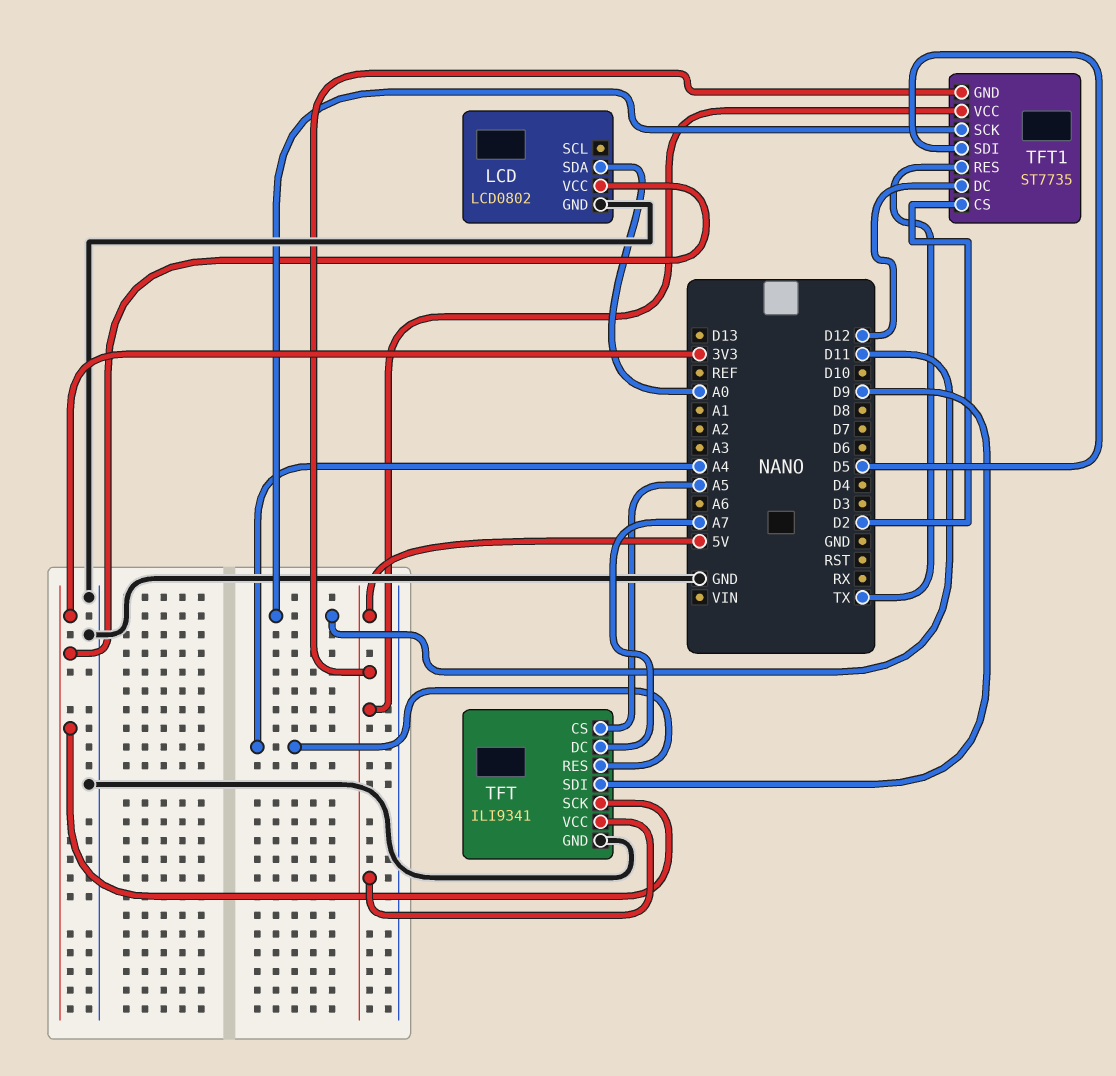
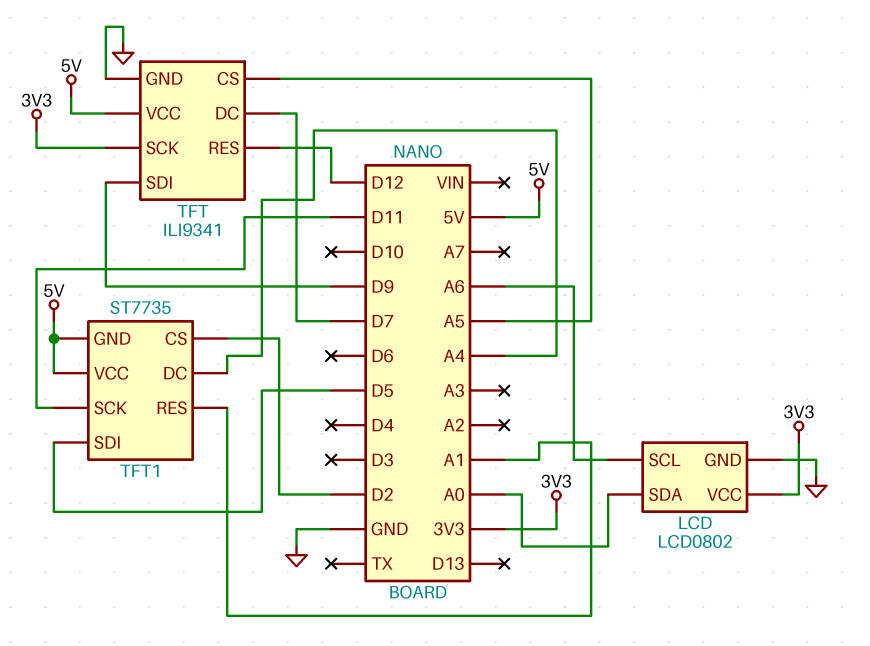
LCD pin SCL: none -> A6
TFT pin DC: A7 -> D7
TFT pin RES: A4 -> D12
TFT1 pin DC: D12 -> A4
TFT1 pin RES: TX -> A1

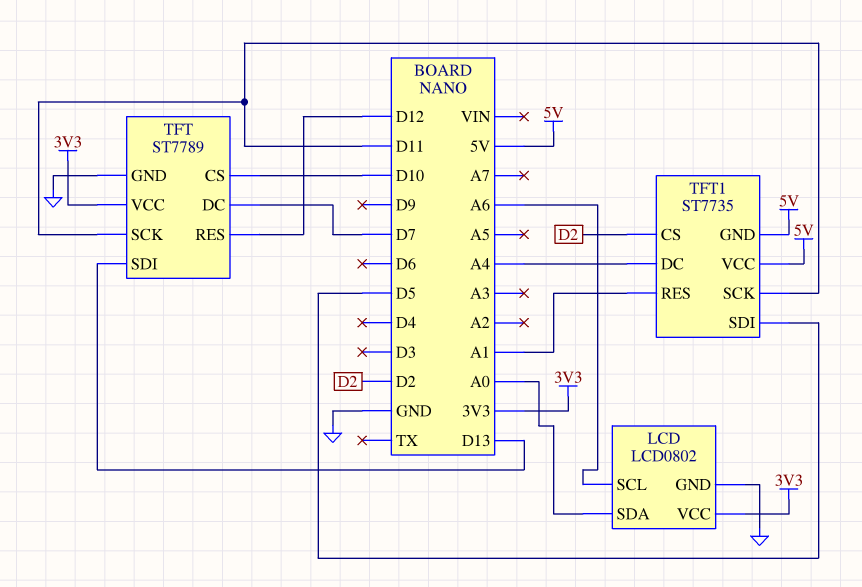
TFT: ILI9341 -> ST7789
TFT pin CS: A5 -> D10
TFT pin SCK: 3V3 -> D11
TFT pin SDI: D9 -> D13
TFT pin VCC: 5V -> 3V3

